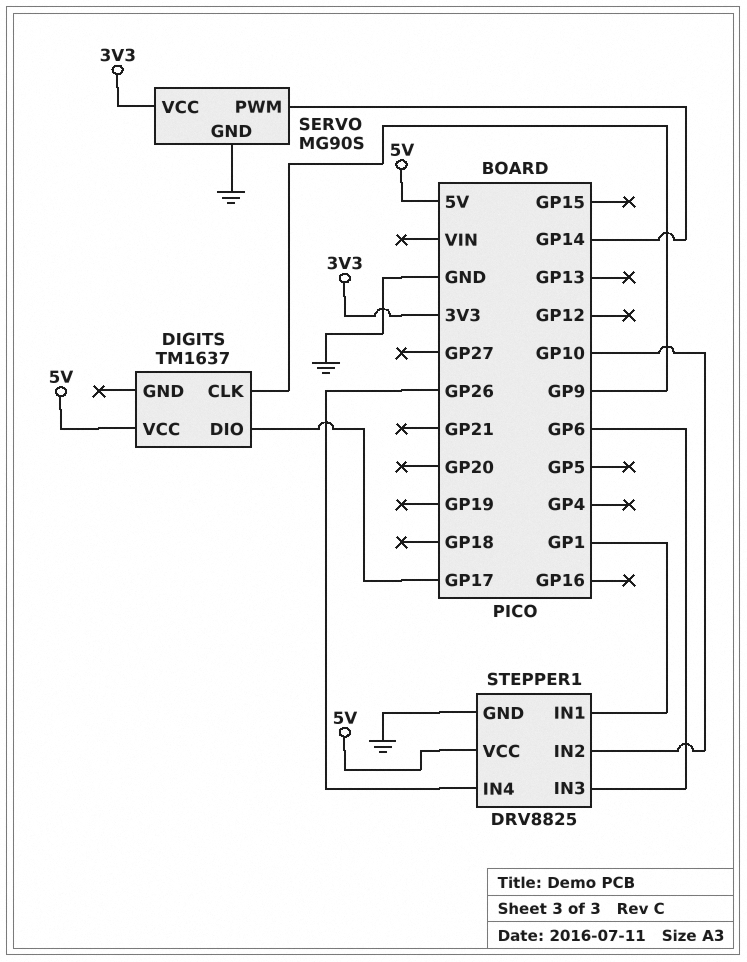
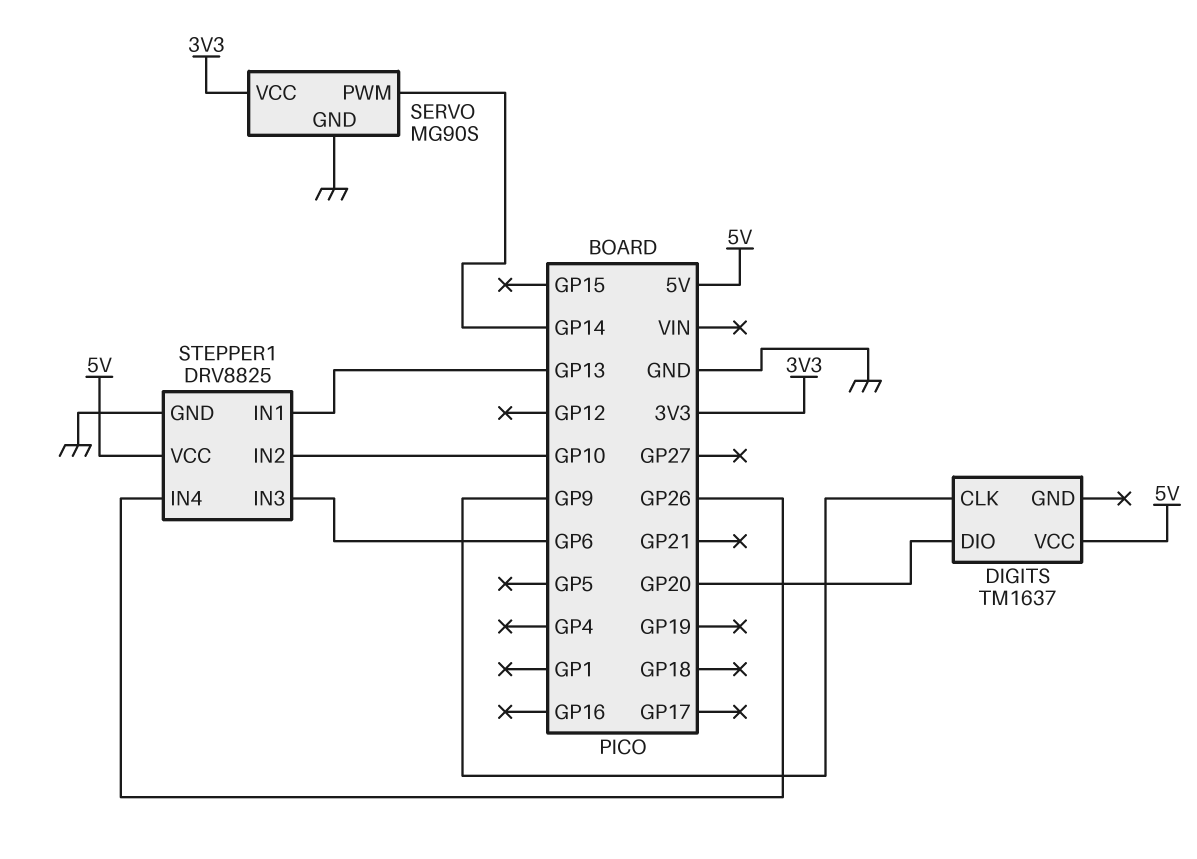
DIGITS pin DIO: GP17 -> GP20
STEPPER1 pin IN1: GP1 -> GP13

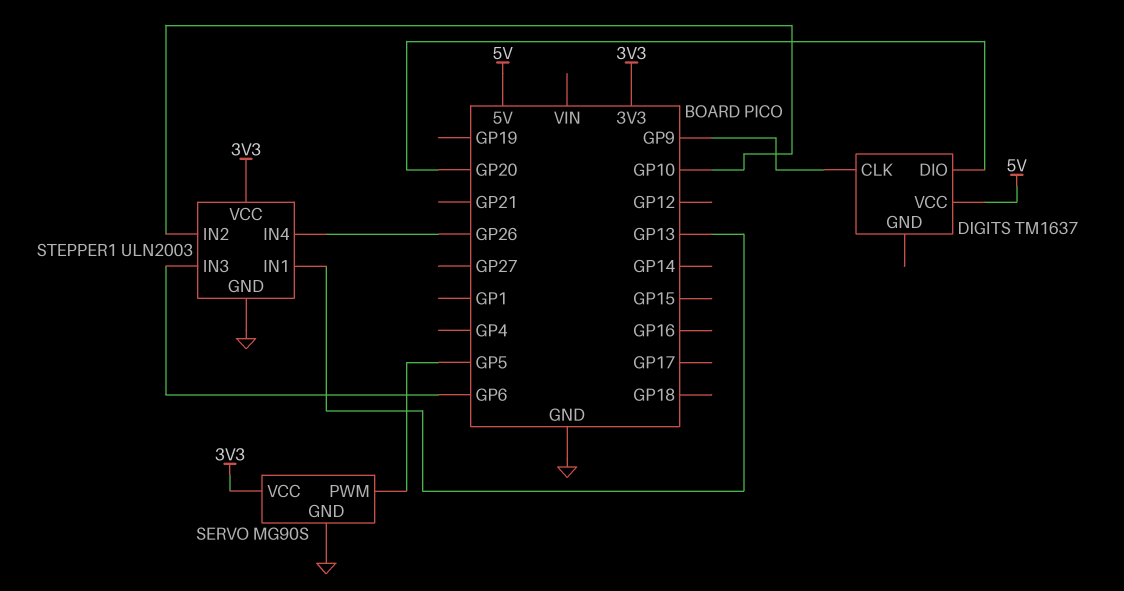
SERVO pin PWM: GP14 -> GP5
STEPPER1: DRV8825 -> ULN2003
STEPPER1 pin VCC: 5V -> 3V3

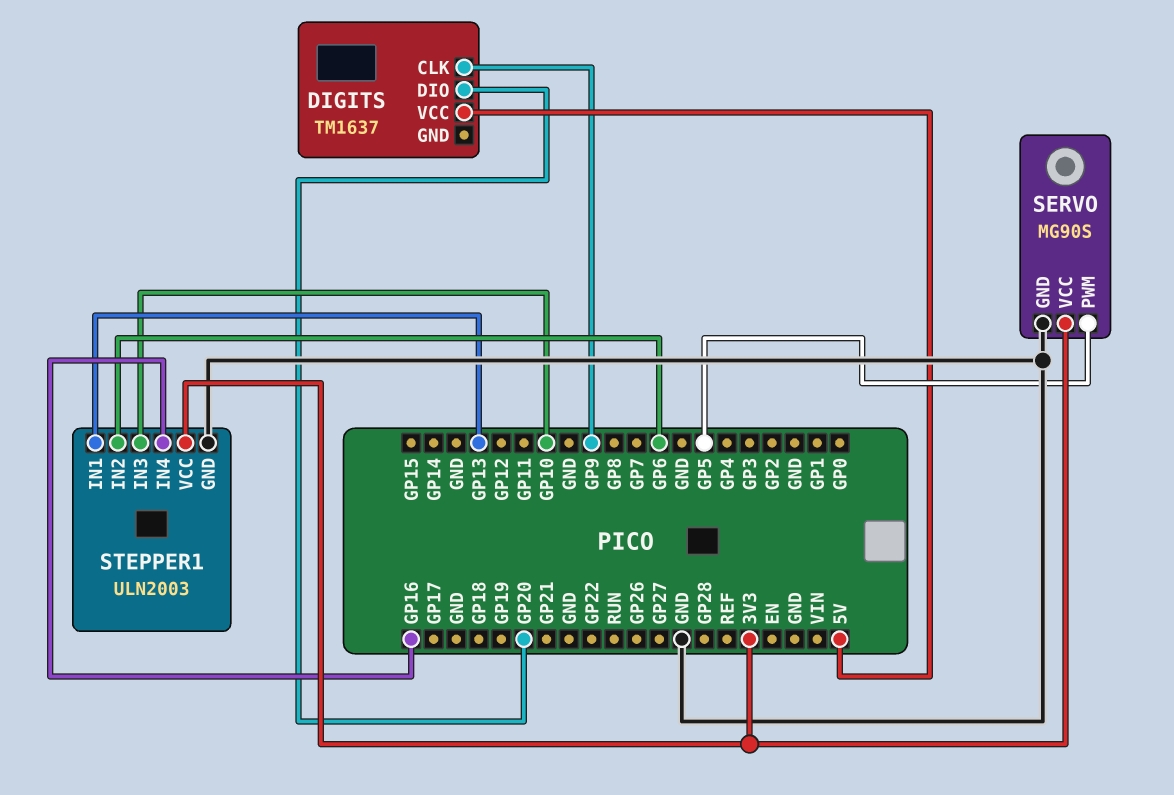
STEPPER1 pin IN2: GP10 -> GP6
STEPPER1 pin IN3: GP6 -> GP10
STEPPER1 pin IN4: GP26 -> GP16

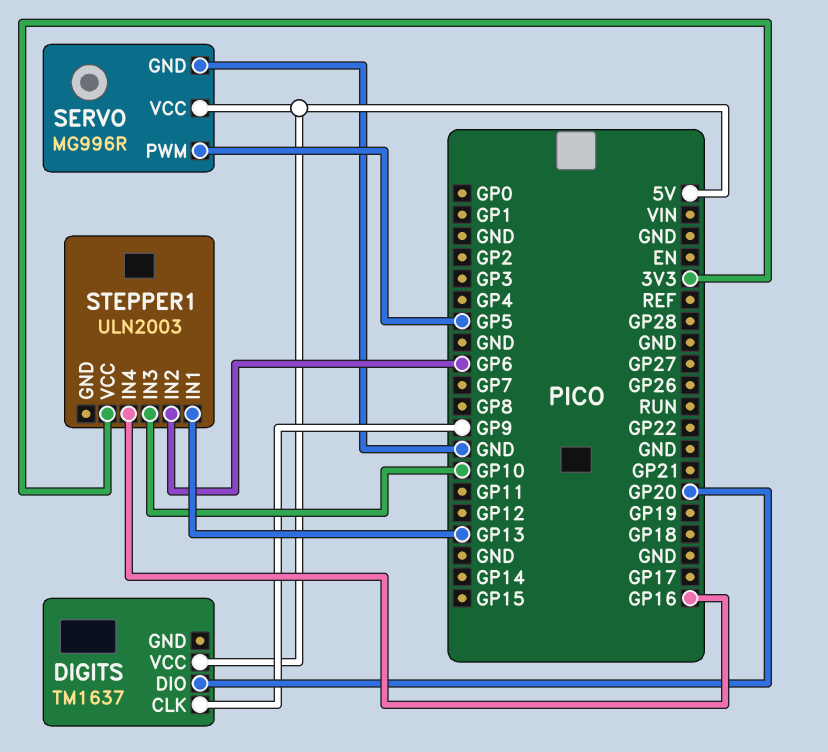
SERVO: MG90S -> MG996R
SERVO pin VCC: 3V3 -> 5V
STEPPER1 pin GND: GND -> none

